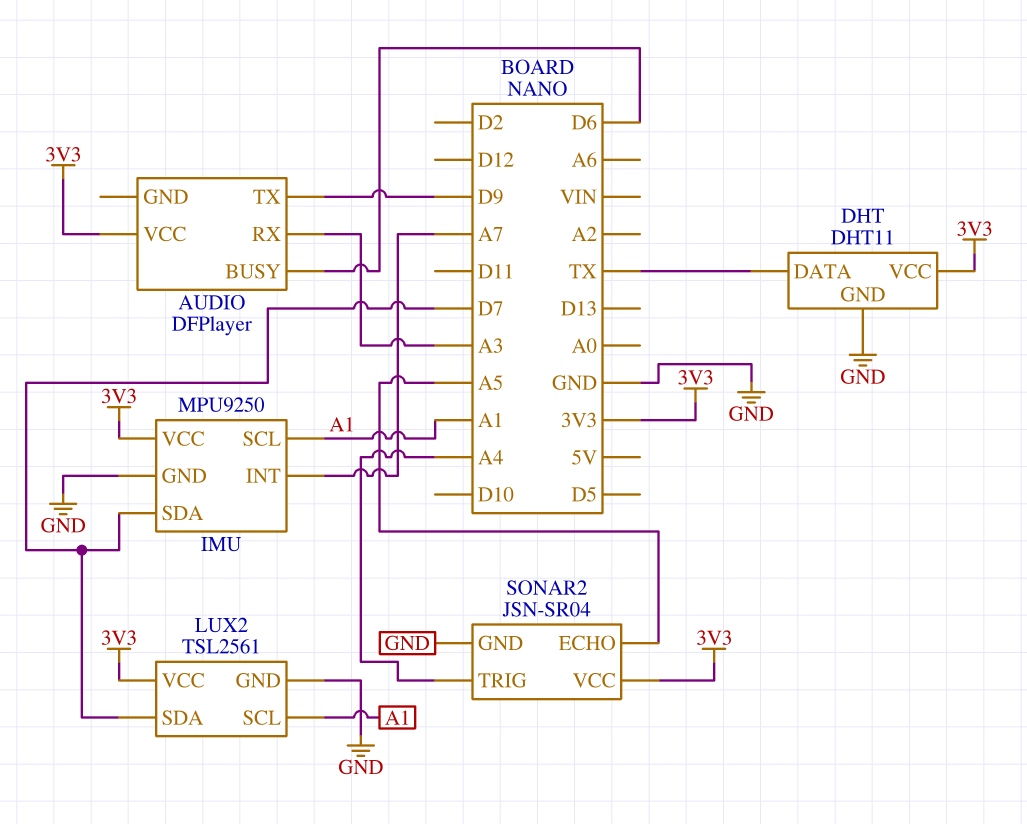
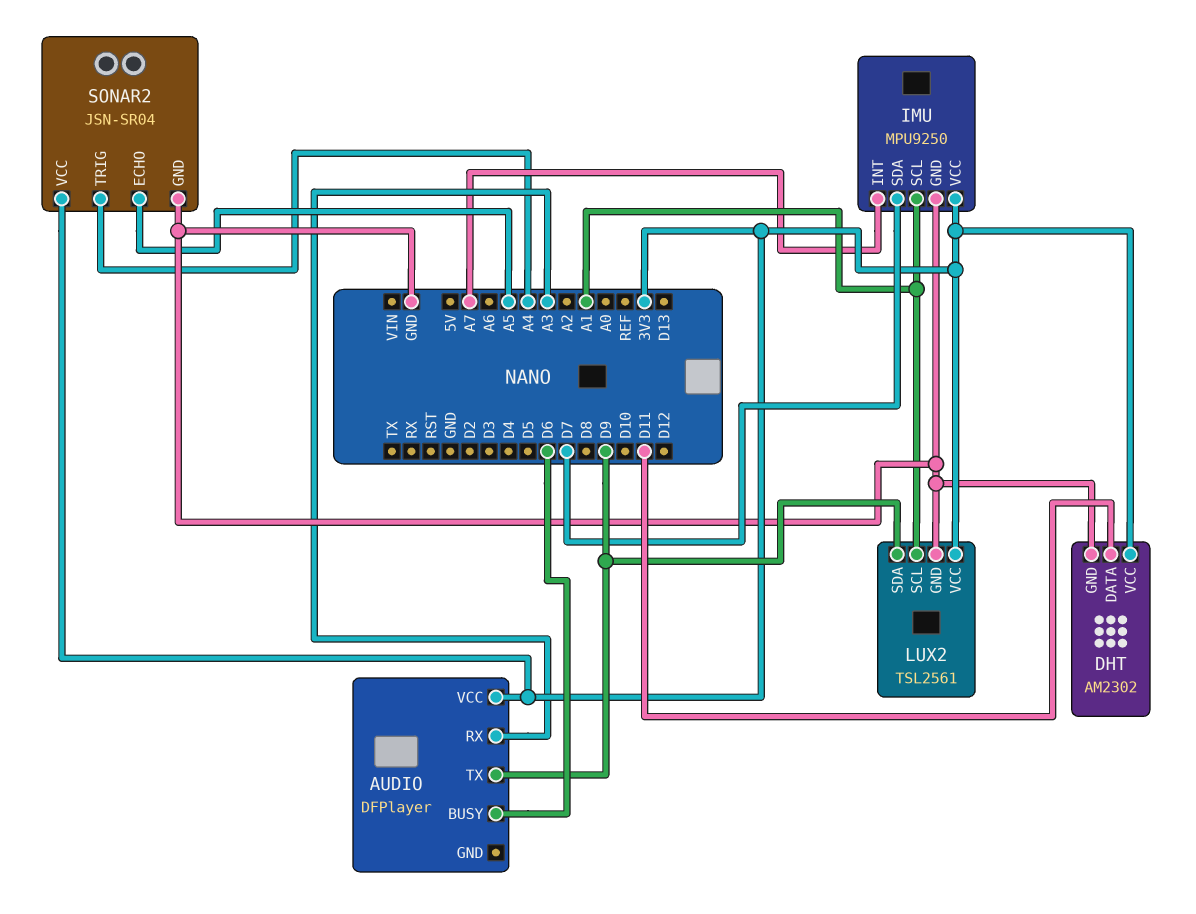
DHT: DHT11 -> AM2302
DHT pin DATA: TX -> D11
LUX2 pin SDA: D7 -> D9

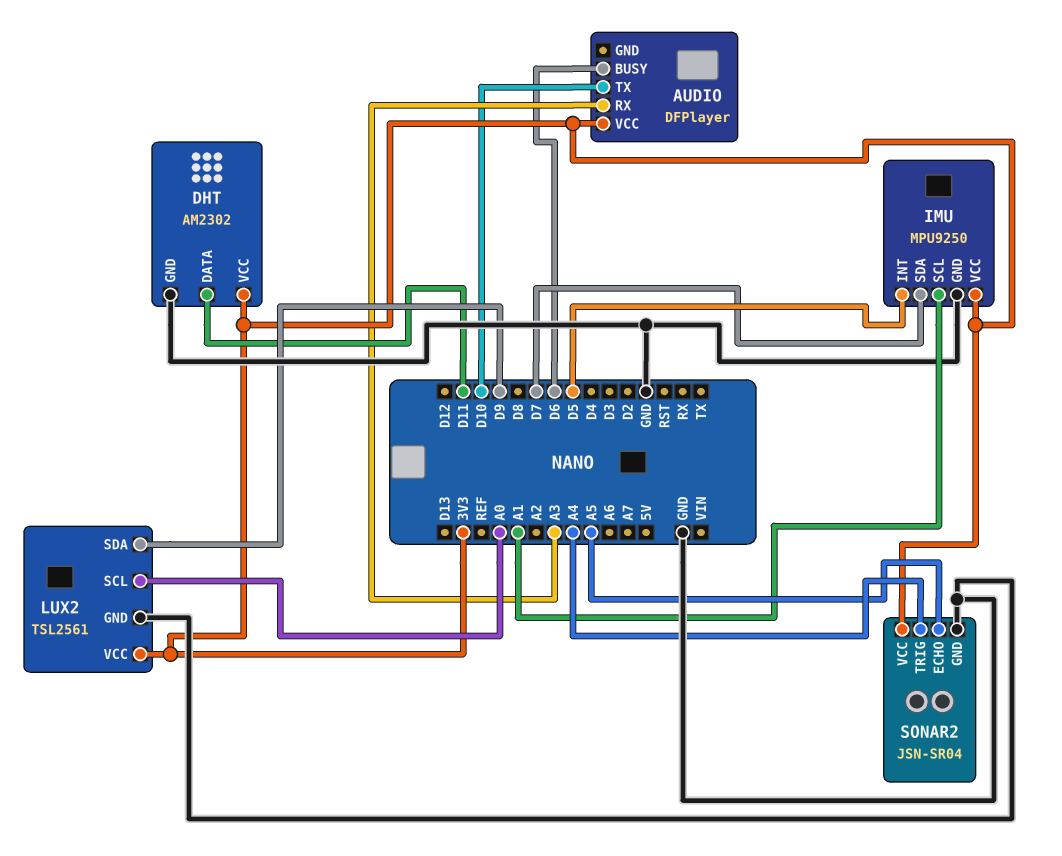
AUDIO pin TX: D9 -> D10
IMU pin INT: A7 -> D5
LUX2 pin SCL: A1 -> A0

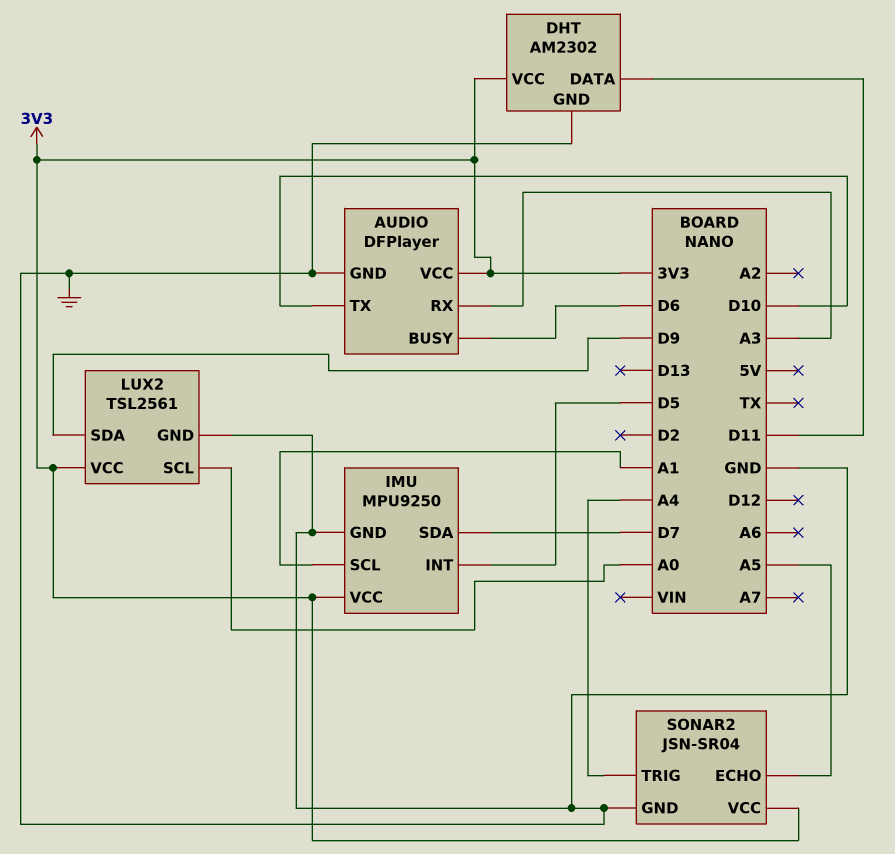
AUDIO pin GND: none -> GND

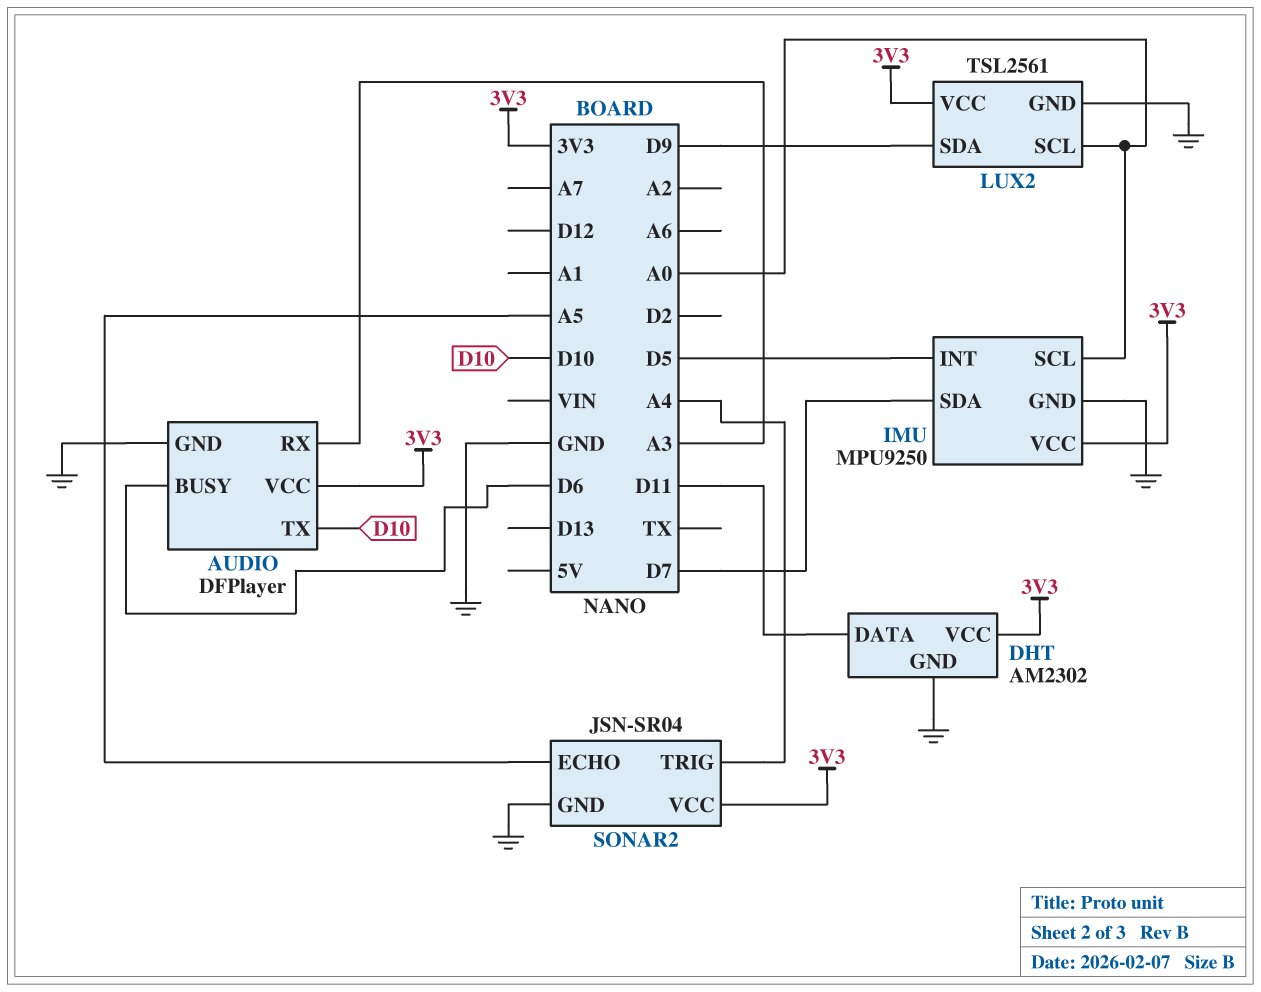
IMU pin SCL: A1 -> A0

